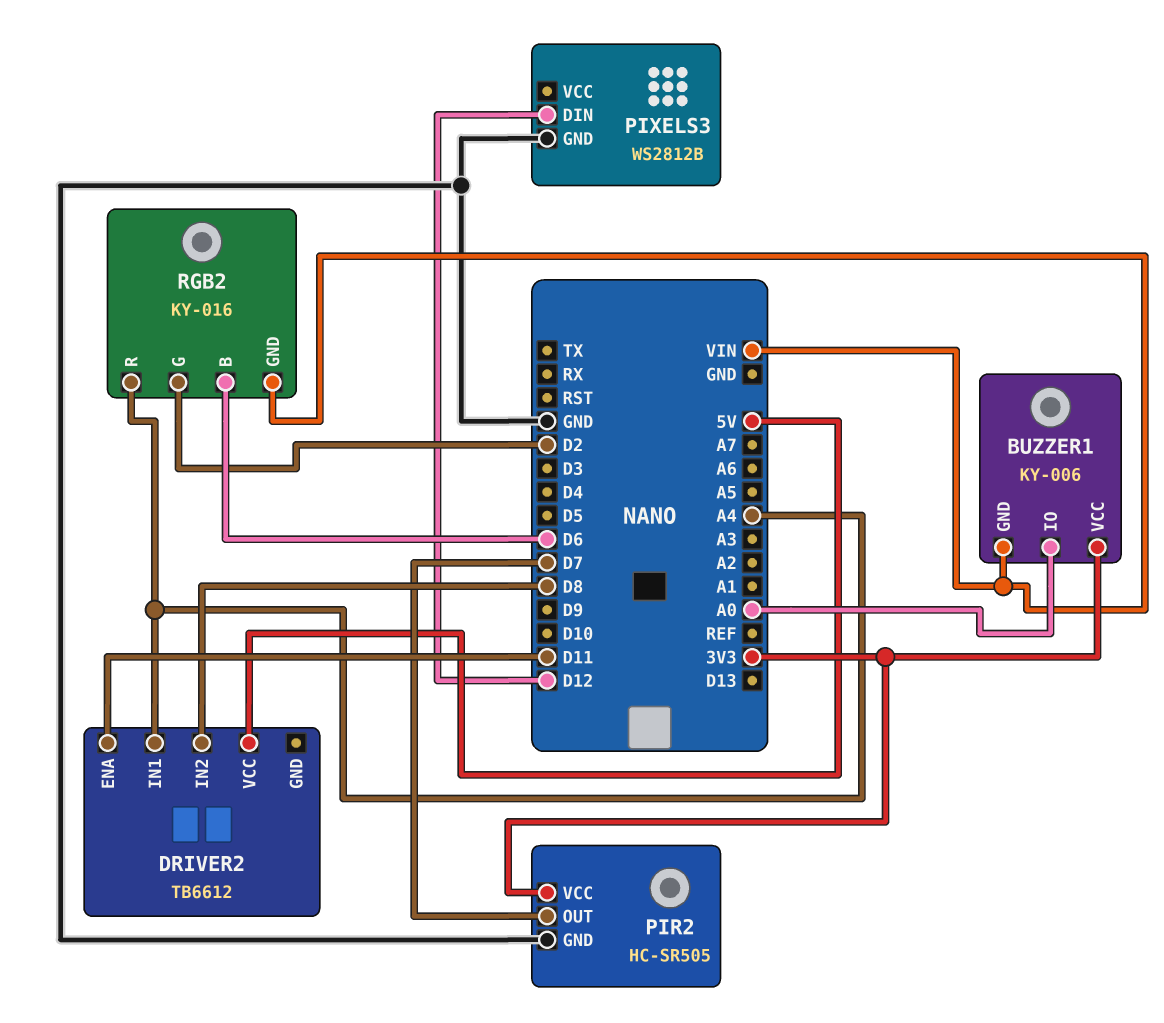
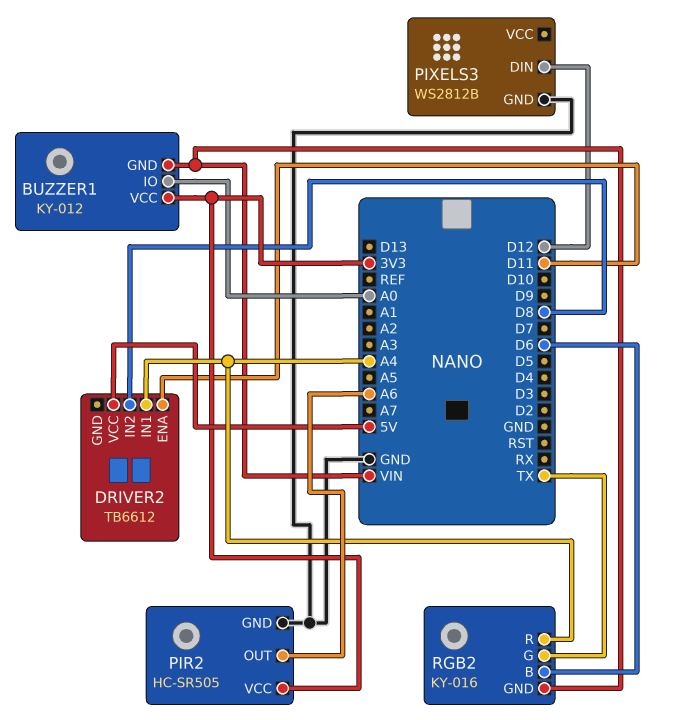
BUZZER1: KY-006 -> KY-012
PIR2 pin OUT: D7 -> A6
RGB2 pin G: D2 -> TX

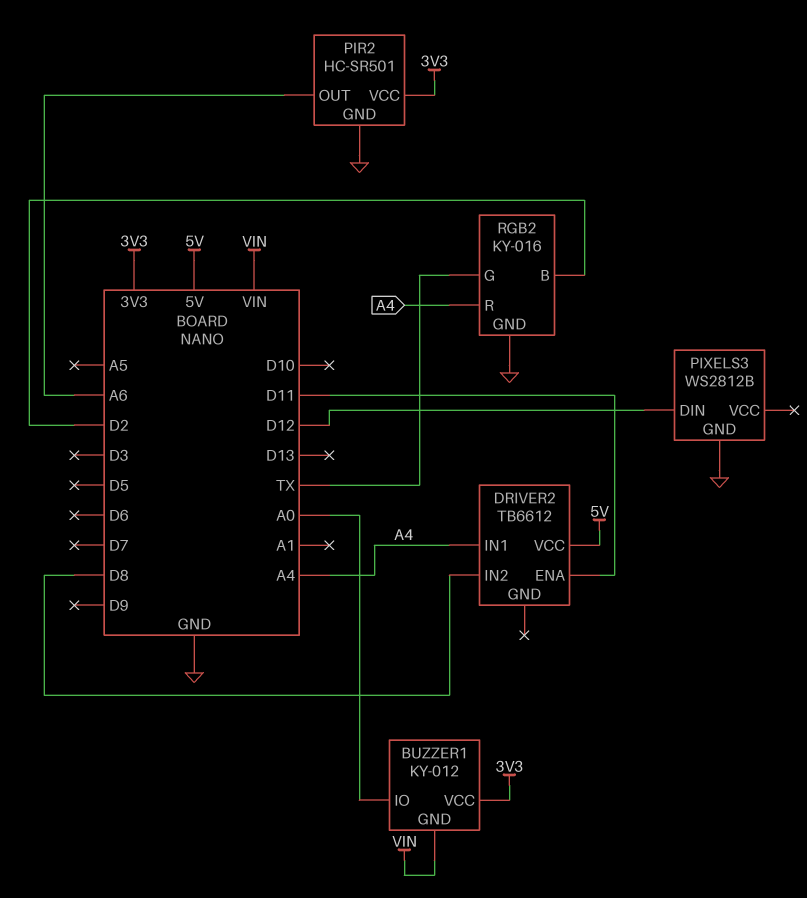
PIR2: HC-SR505 -> HC-SR501
RGB2 pin B: D6 -> D2
RGB2 pin GND: VIN -> GND

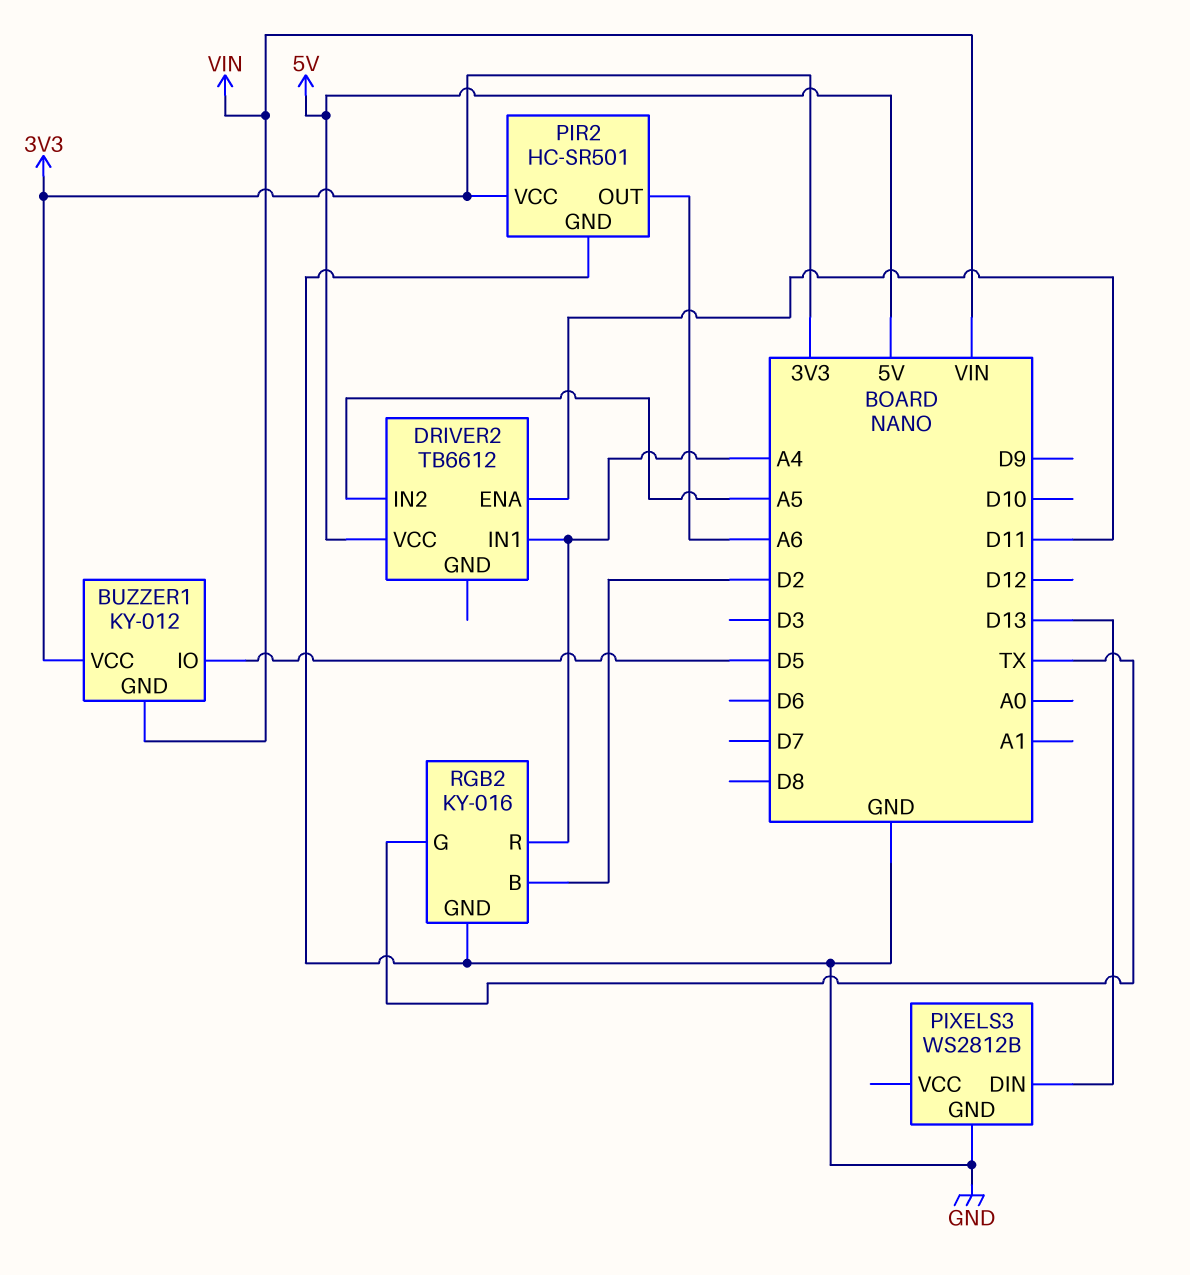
BUZZER1 pin IO: A0 -> D5
DRIVER2 pin IN2: D8 -> A5
PIXELS3 pin DIN: D12 -> D13

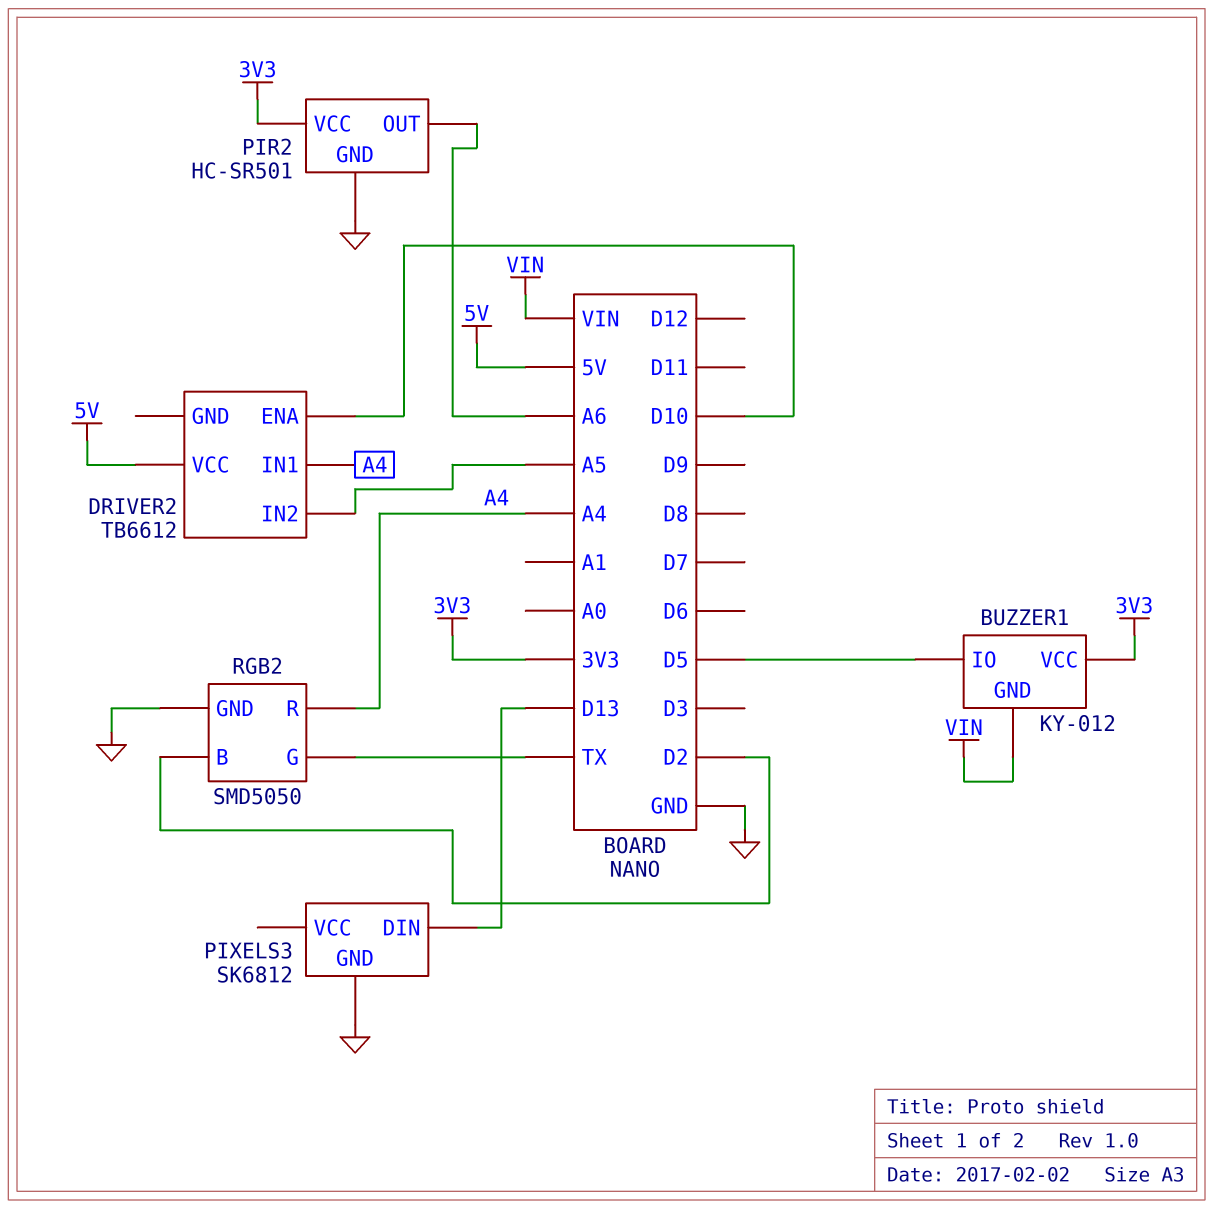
DRIVER2 pin ENA: D11 -> D10
PIXELS3: WS2812B -> SK6812
RGB2: KY-016 -> SMD5050

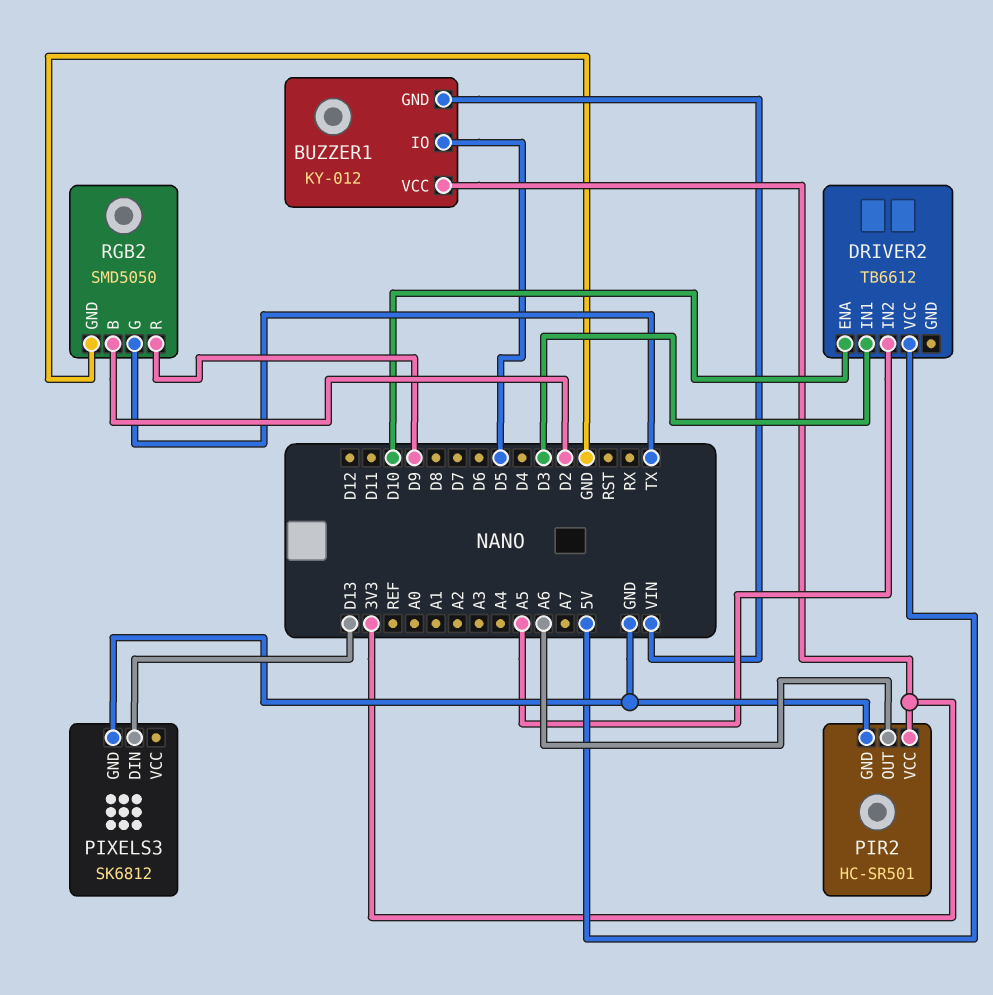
DRIVER2 pin IN1: A4 -> D3
RGB2 pin R: A4 -> D9

